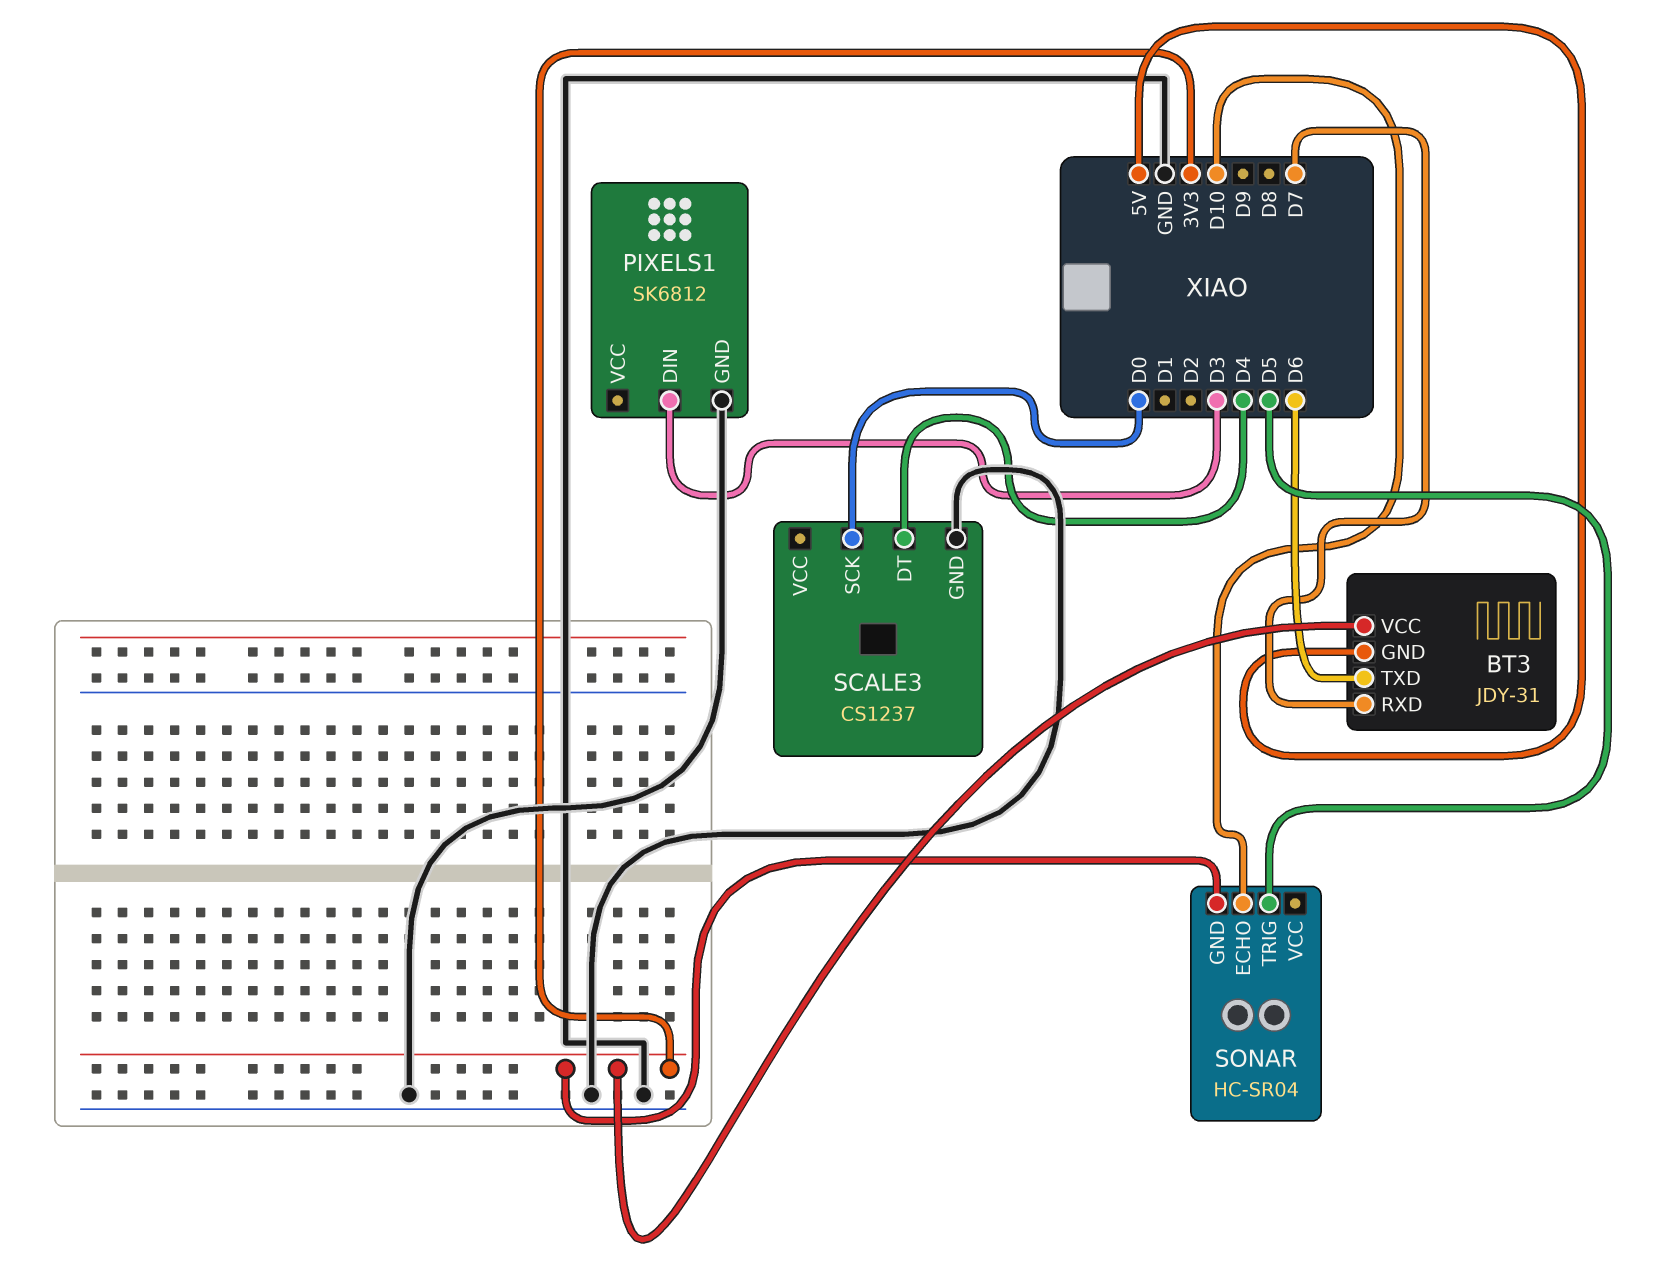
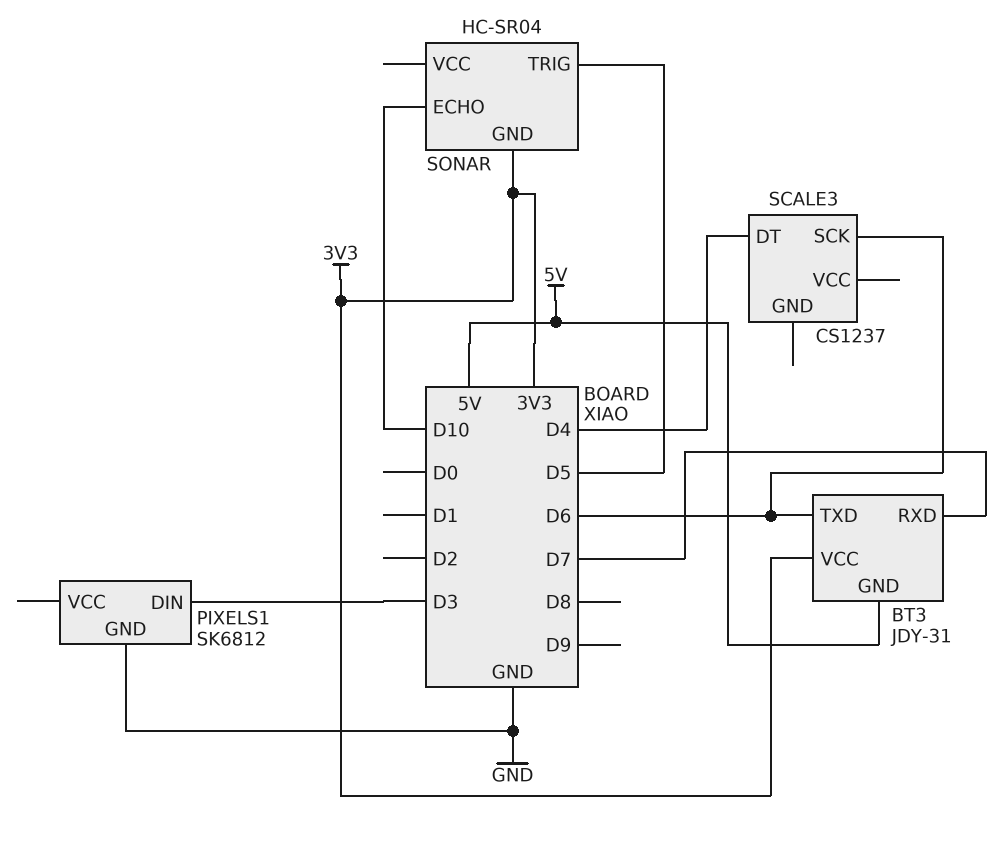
SCALE3 pin GND: GND -> none
SCALE3 pin SCK: D0 -> D6

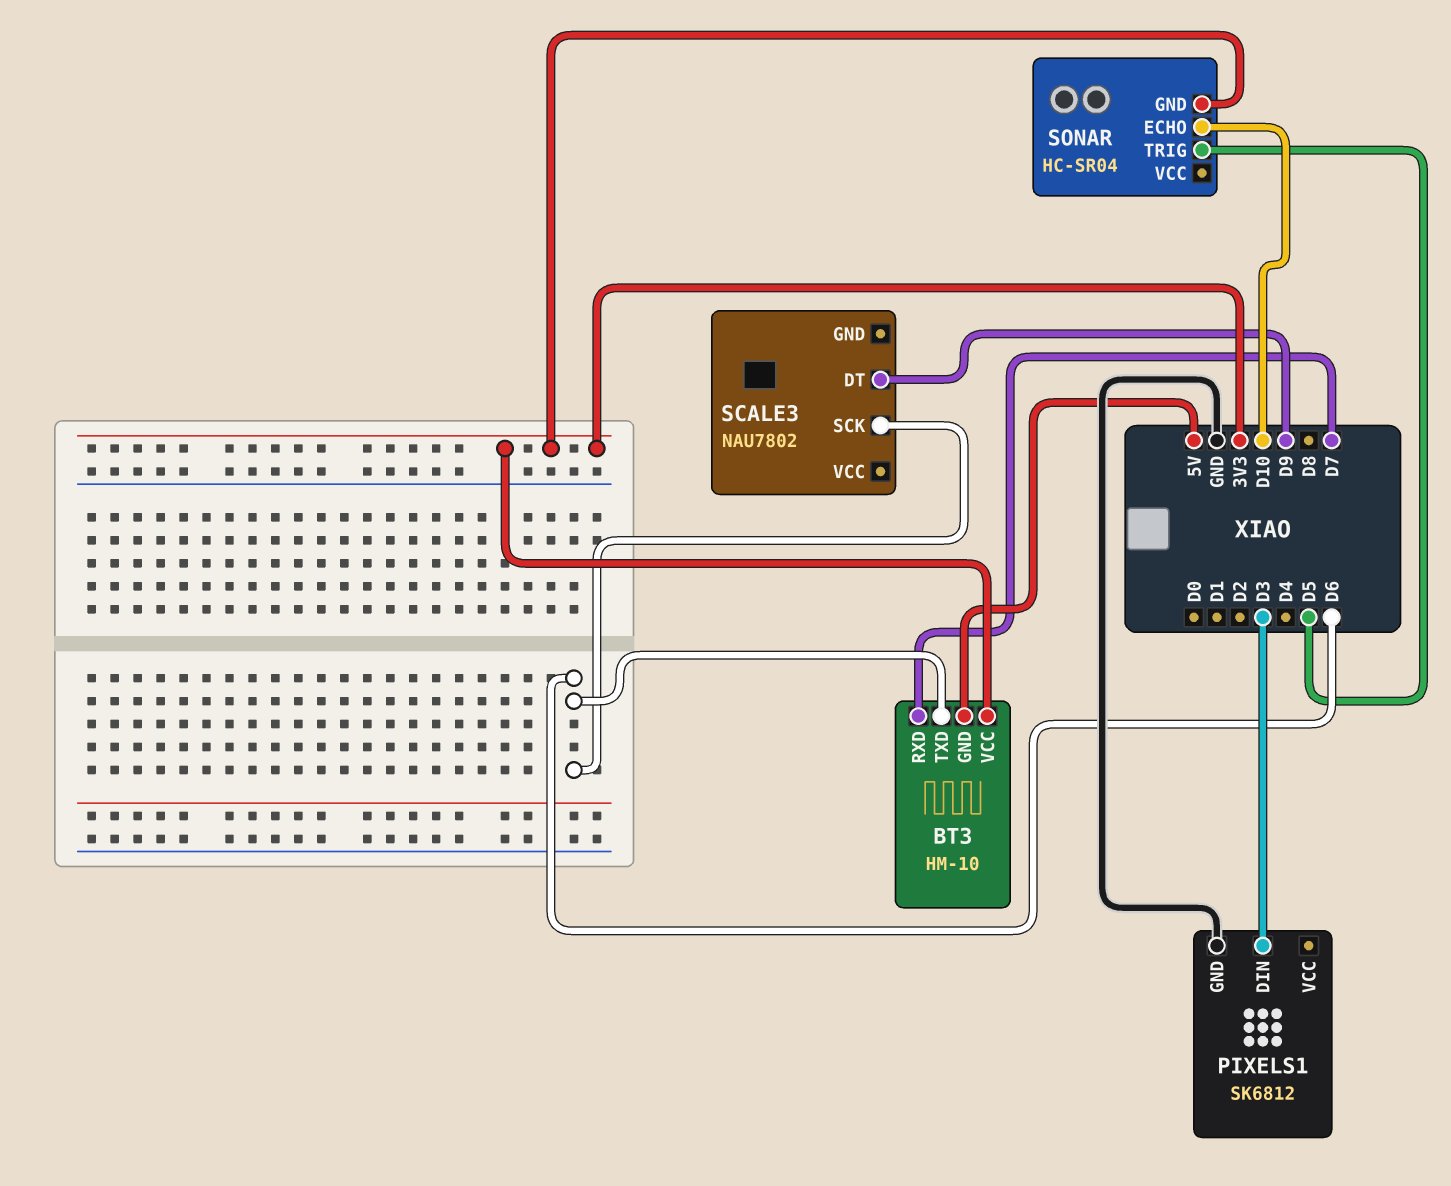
BT3: JDY-31 -> HM-10
SCALE3: CS1237 -> NAU7802
SCALE3 pin DT: D4 -> D9

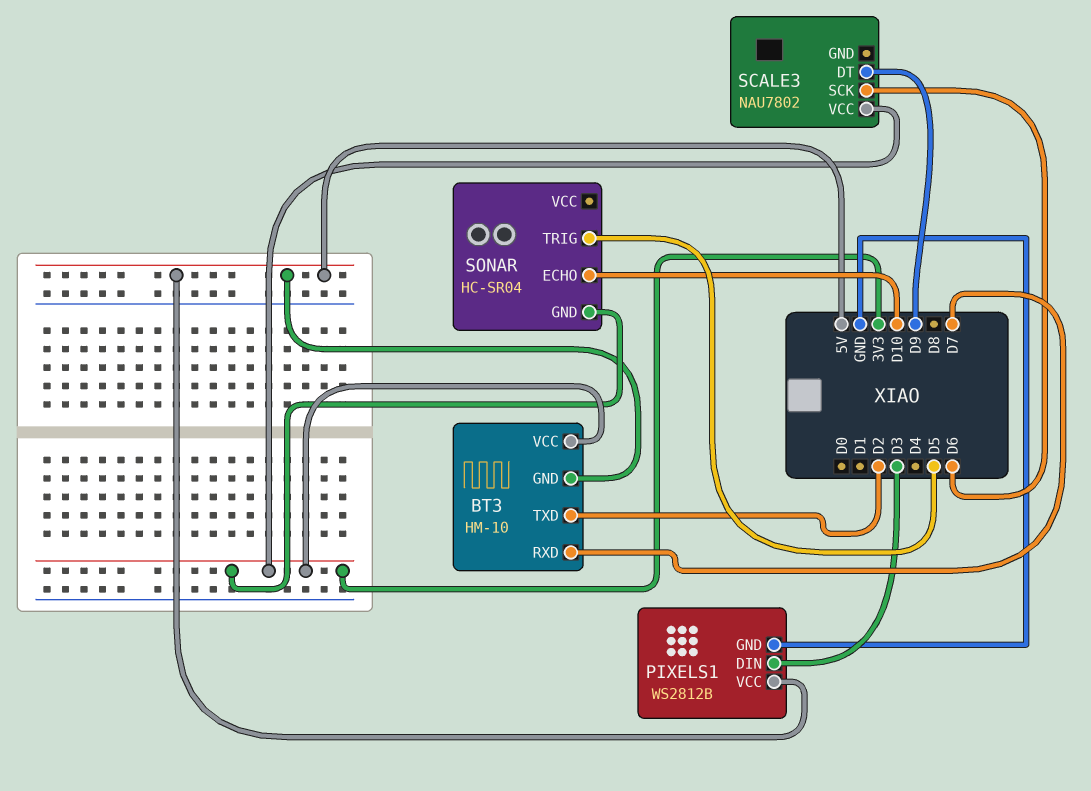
BT3 pin TXD: D6 -> D2
PIXELS1: SK6812 -> WS2812B
PIXELS1 pin VCC: none -> 5V
SCALE3 pin VCC: none -> 3V3

